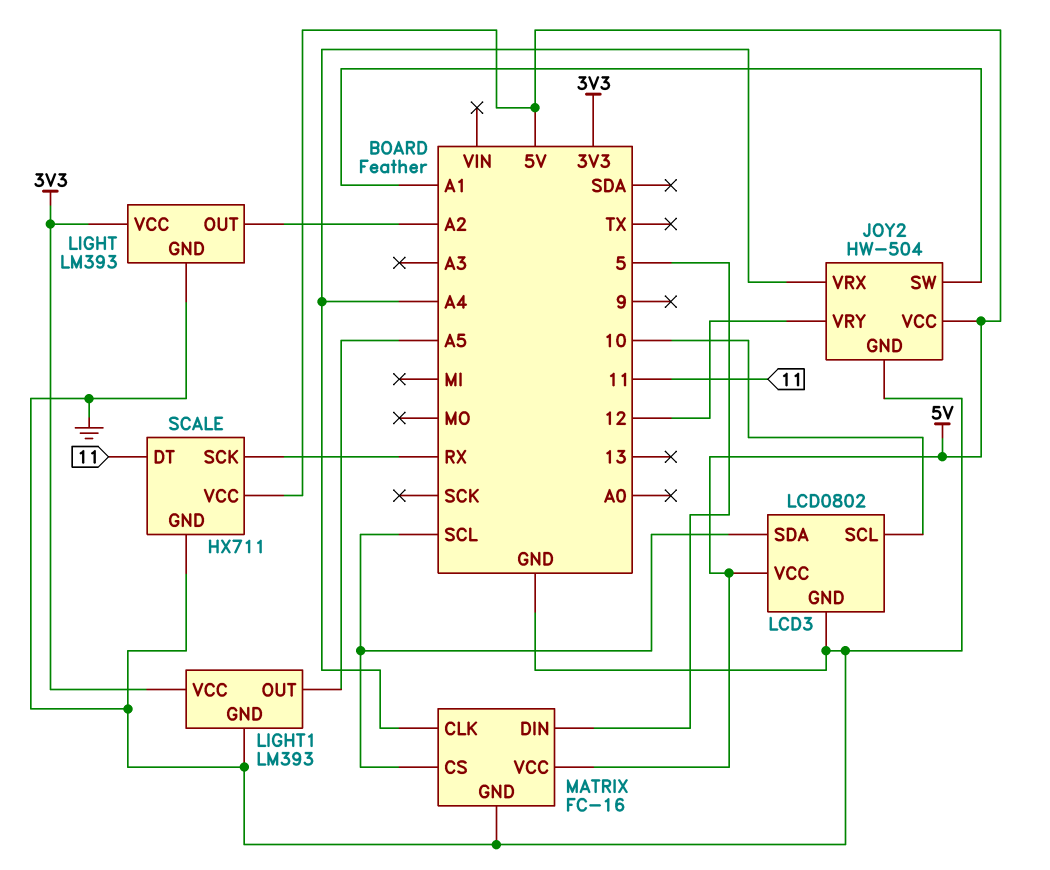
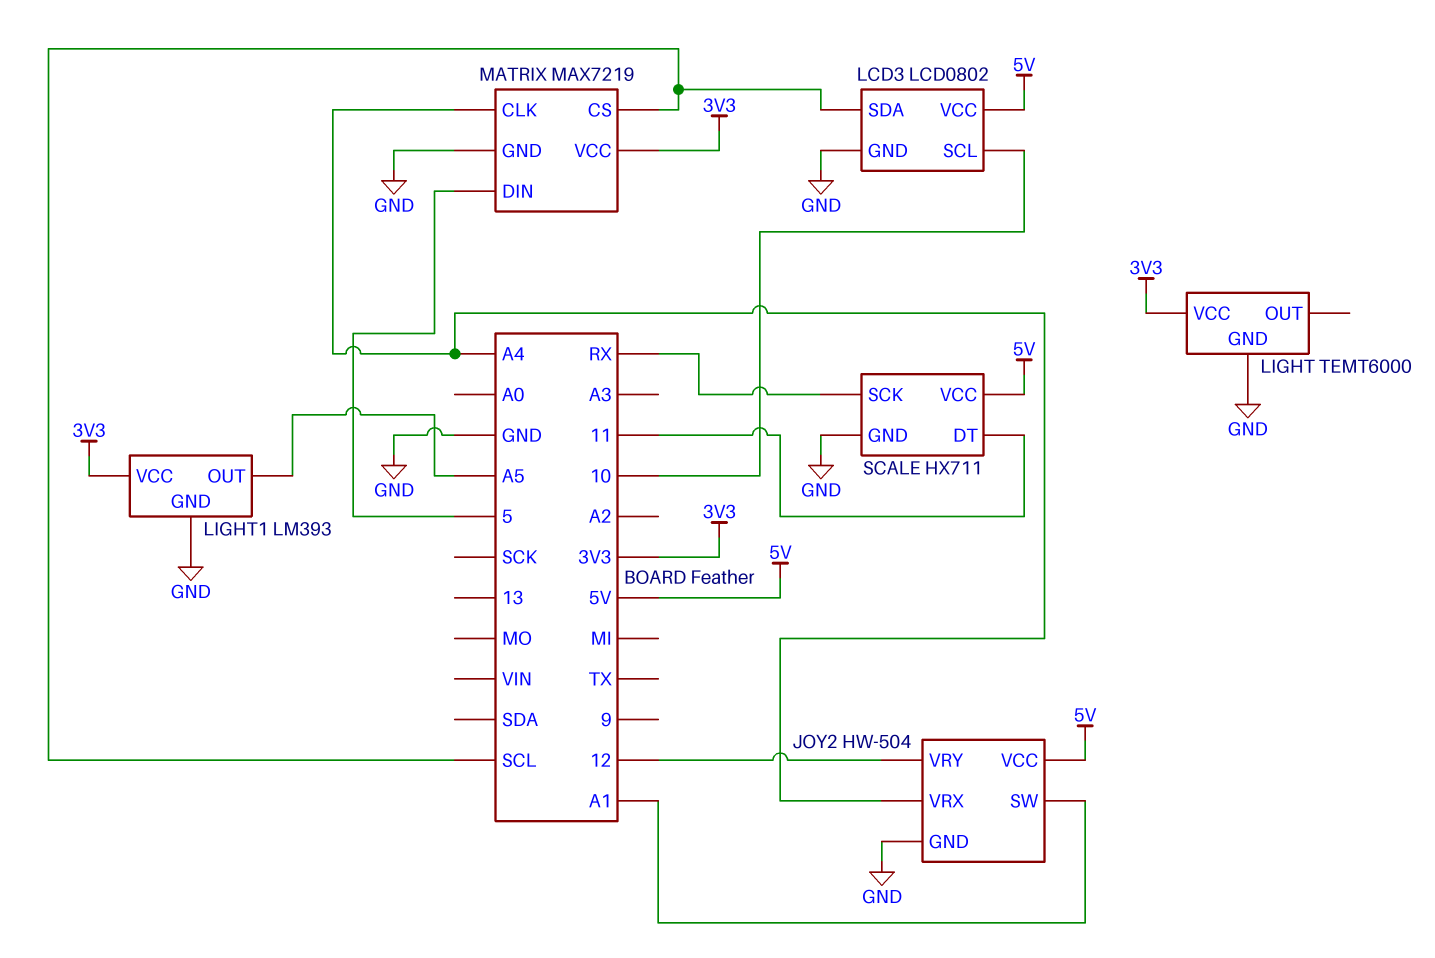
LIGHT: LM393 -> TEMT6000
LIGHT pin OUT: A2 -> none
MATRIX: FC-16 -> MAX7219
MATRIX pin VCC: 5V -> 3V3

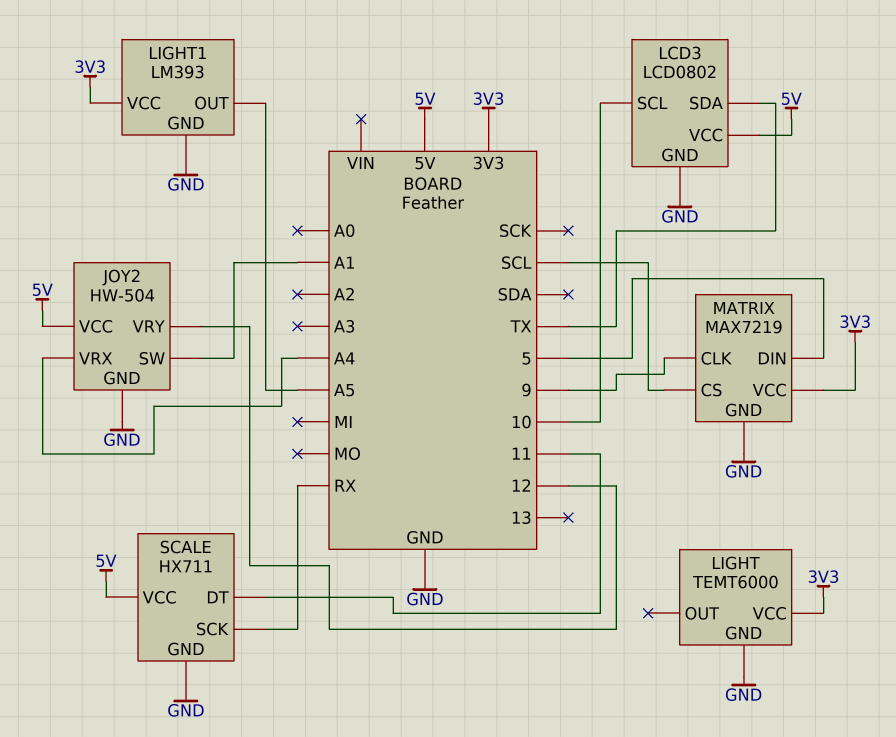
LCD3 pin SDA: SCL -> TX
MATRIX pin CLK: A4 -> 9

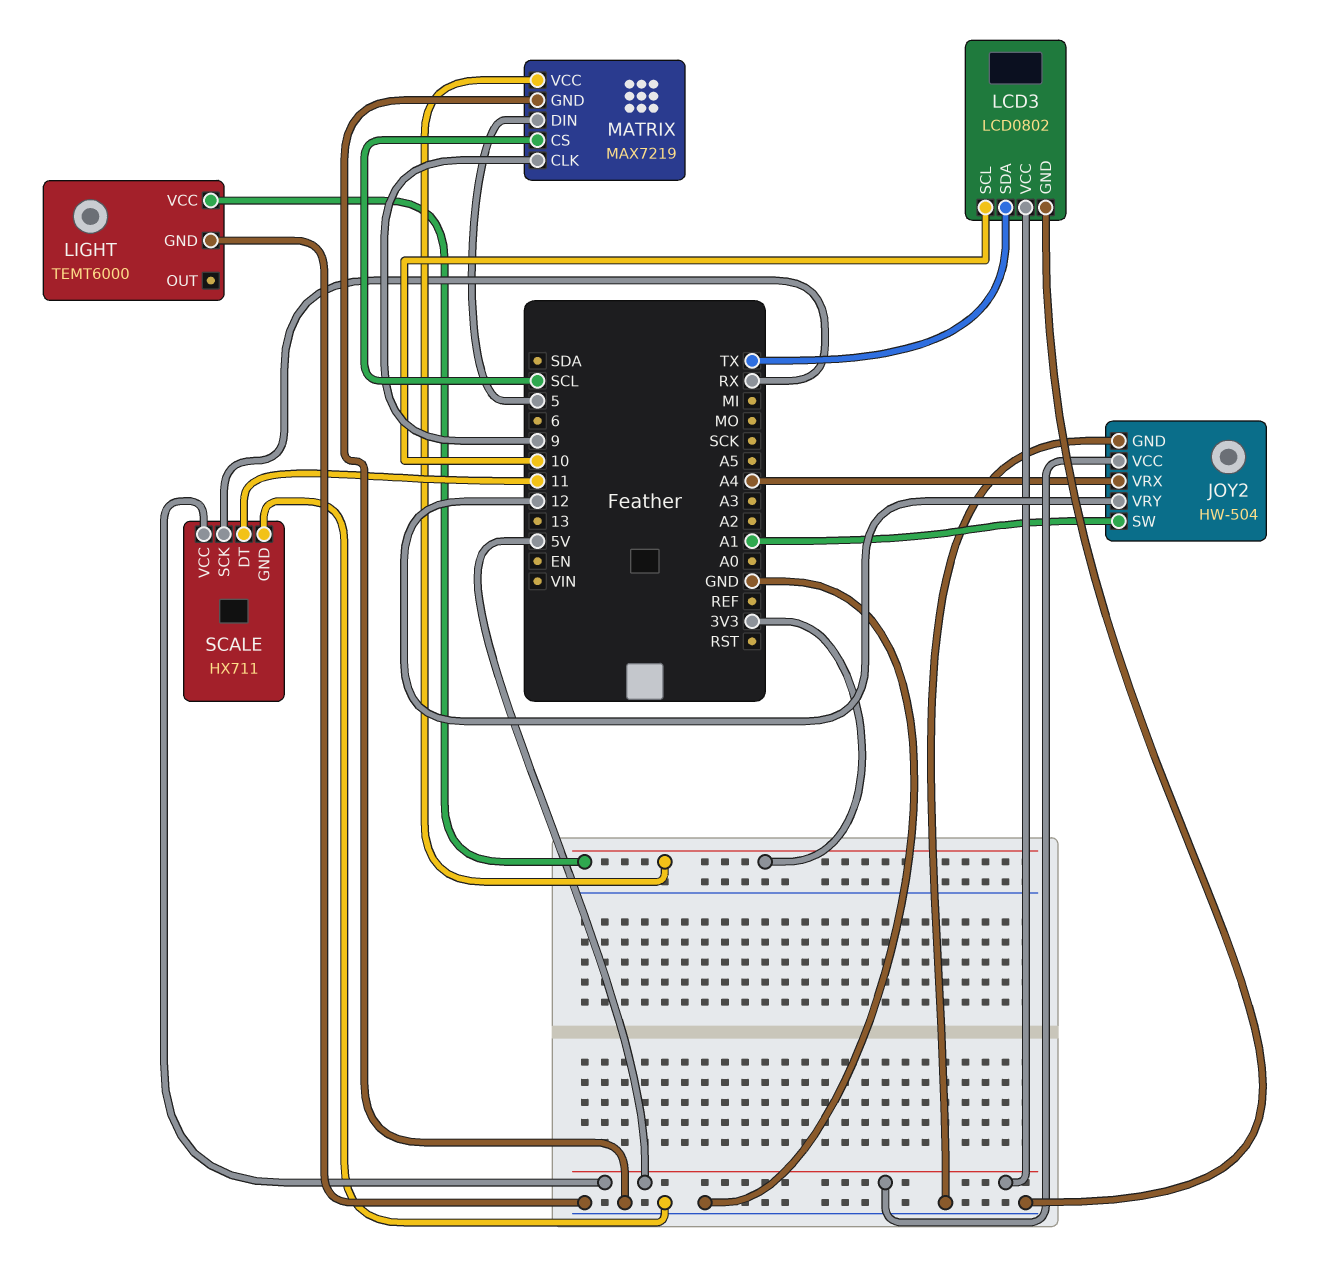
LIGHT1: LM393 -> none
LIGHT1 pin GND: GND -> none
LIGHT1 pin OUT: A5 -> none
LIGHT1 pin VCC: 3V3 -> none

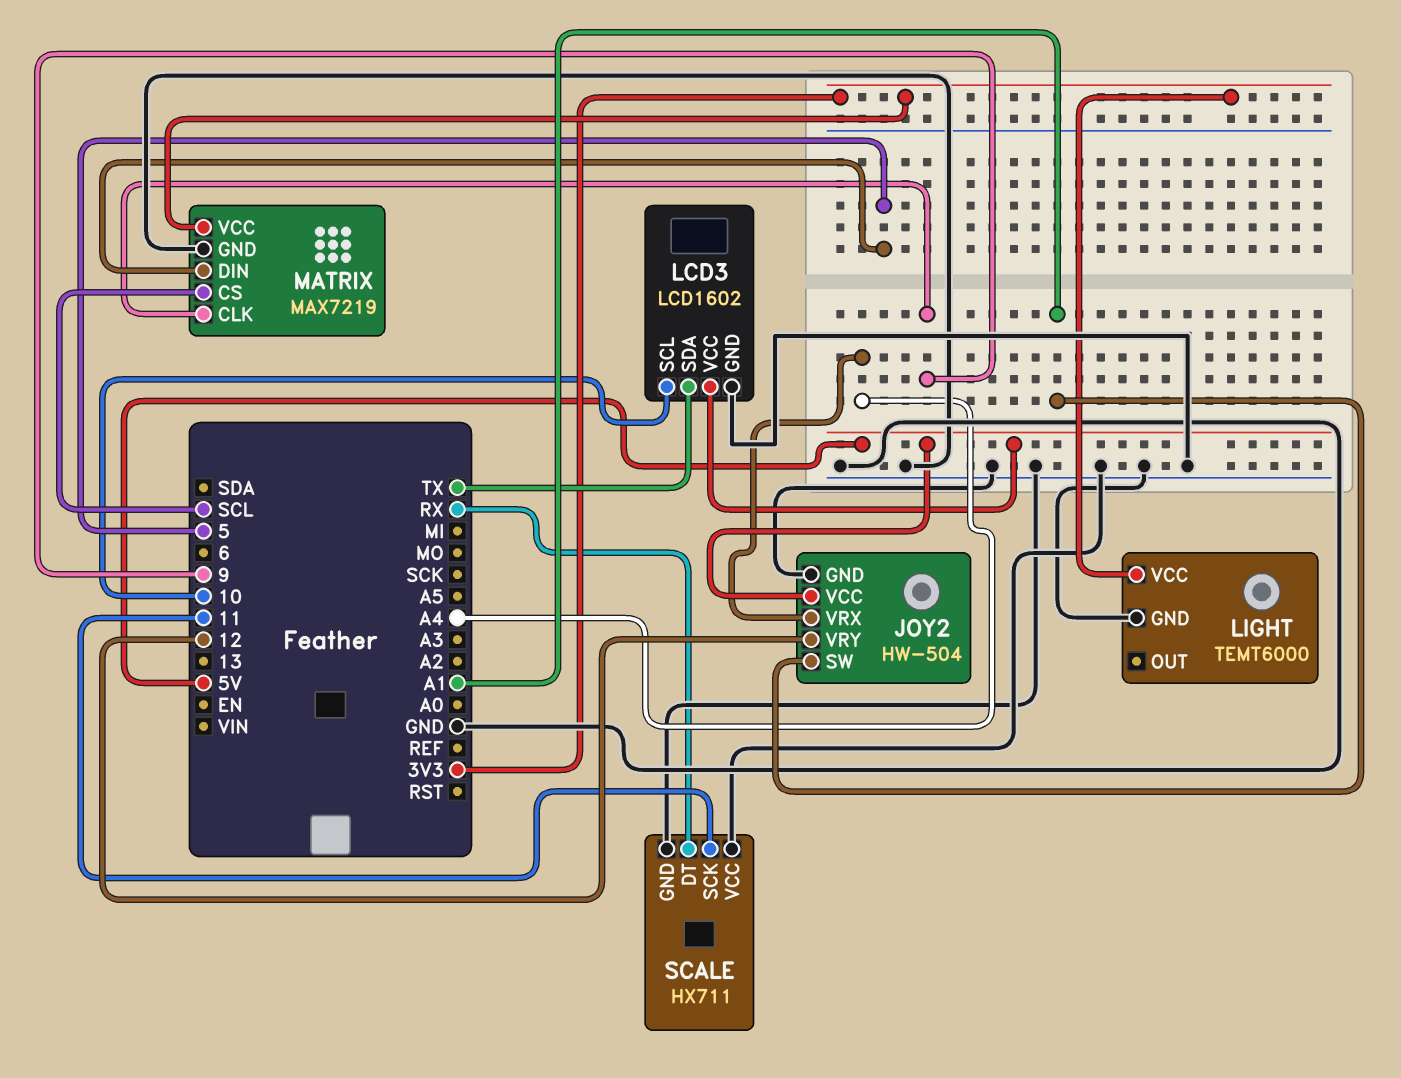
LCD3: LCD0802 -> LCD1602
SCALE pin DT: 11 -> RX
SCALE pin SCK: RX -> 11
SCALE pin VCC: 5V -> GND

